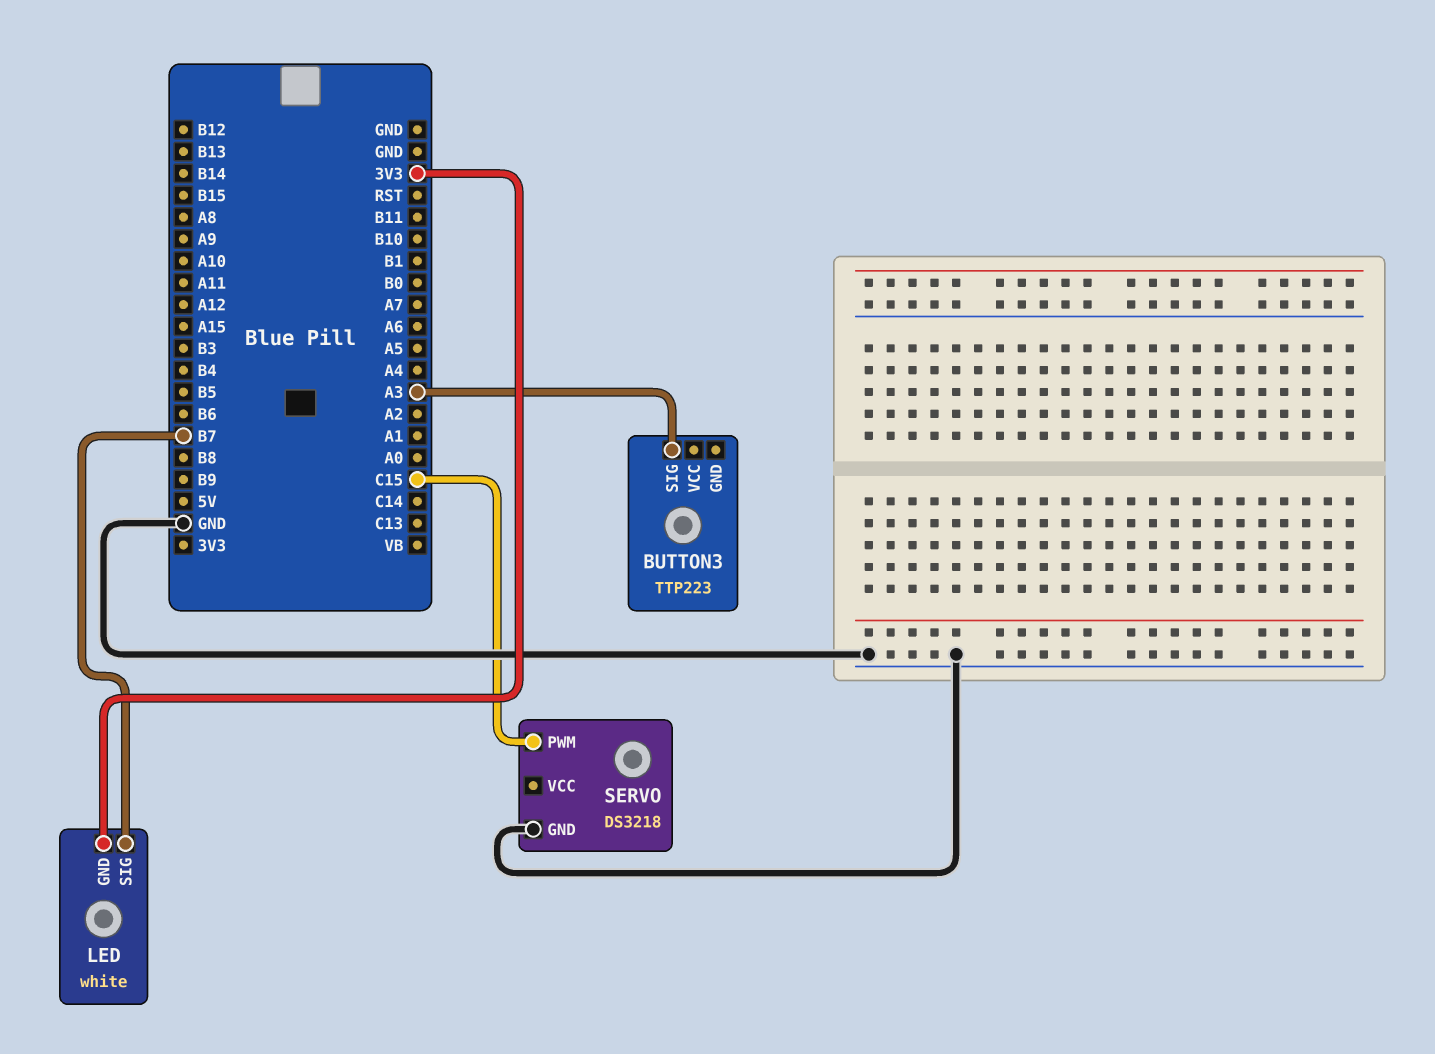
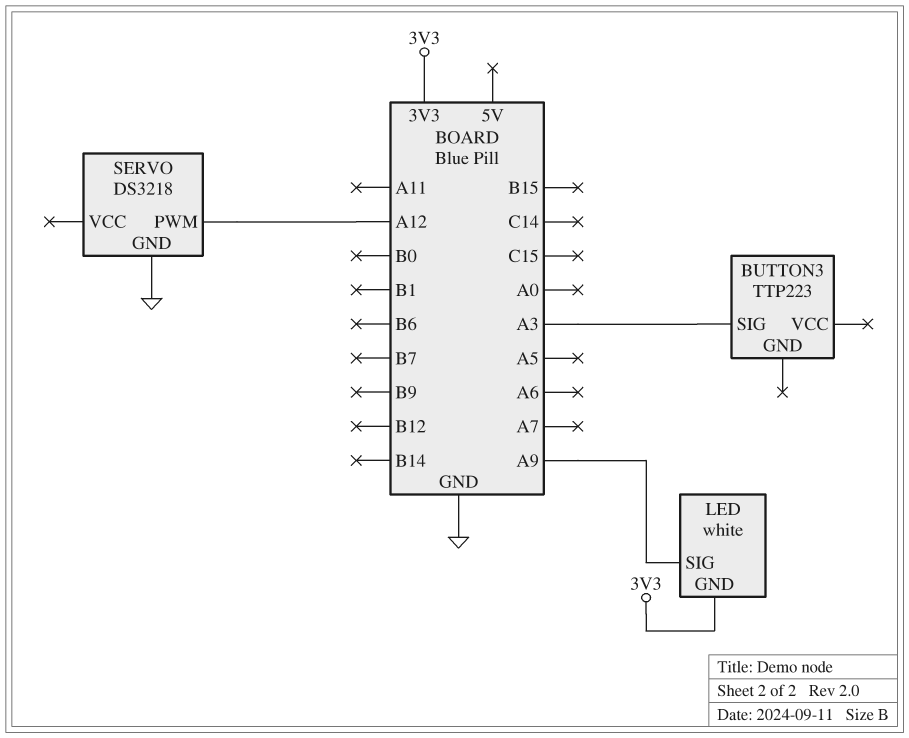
LED pin SIG: B7 -> A9
SERVO pin PWM: C15 -> A12

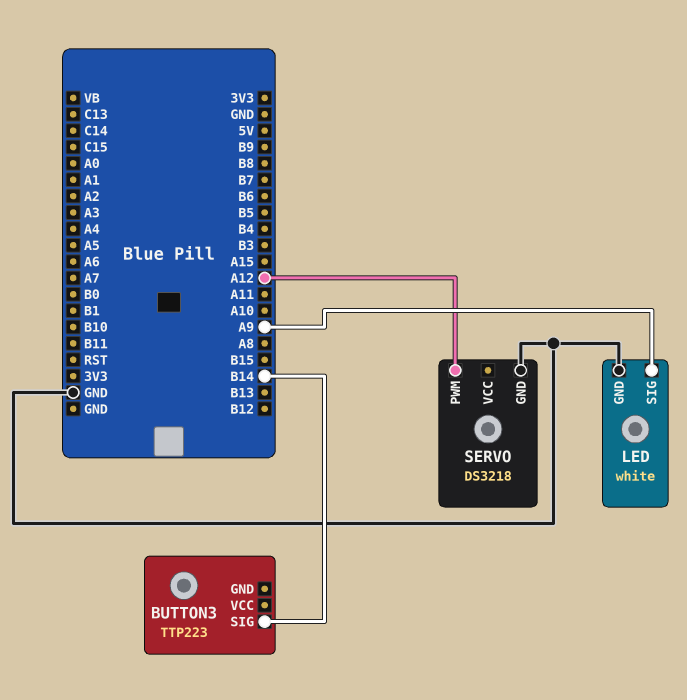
BUTTON3 pin SIG: A3 -> B14
LED pin GND: 3V3 -> GND

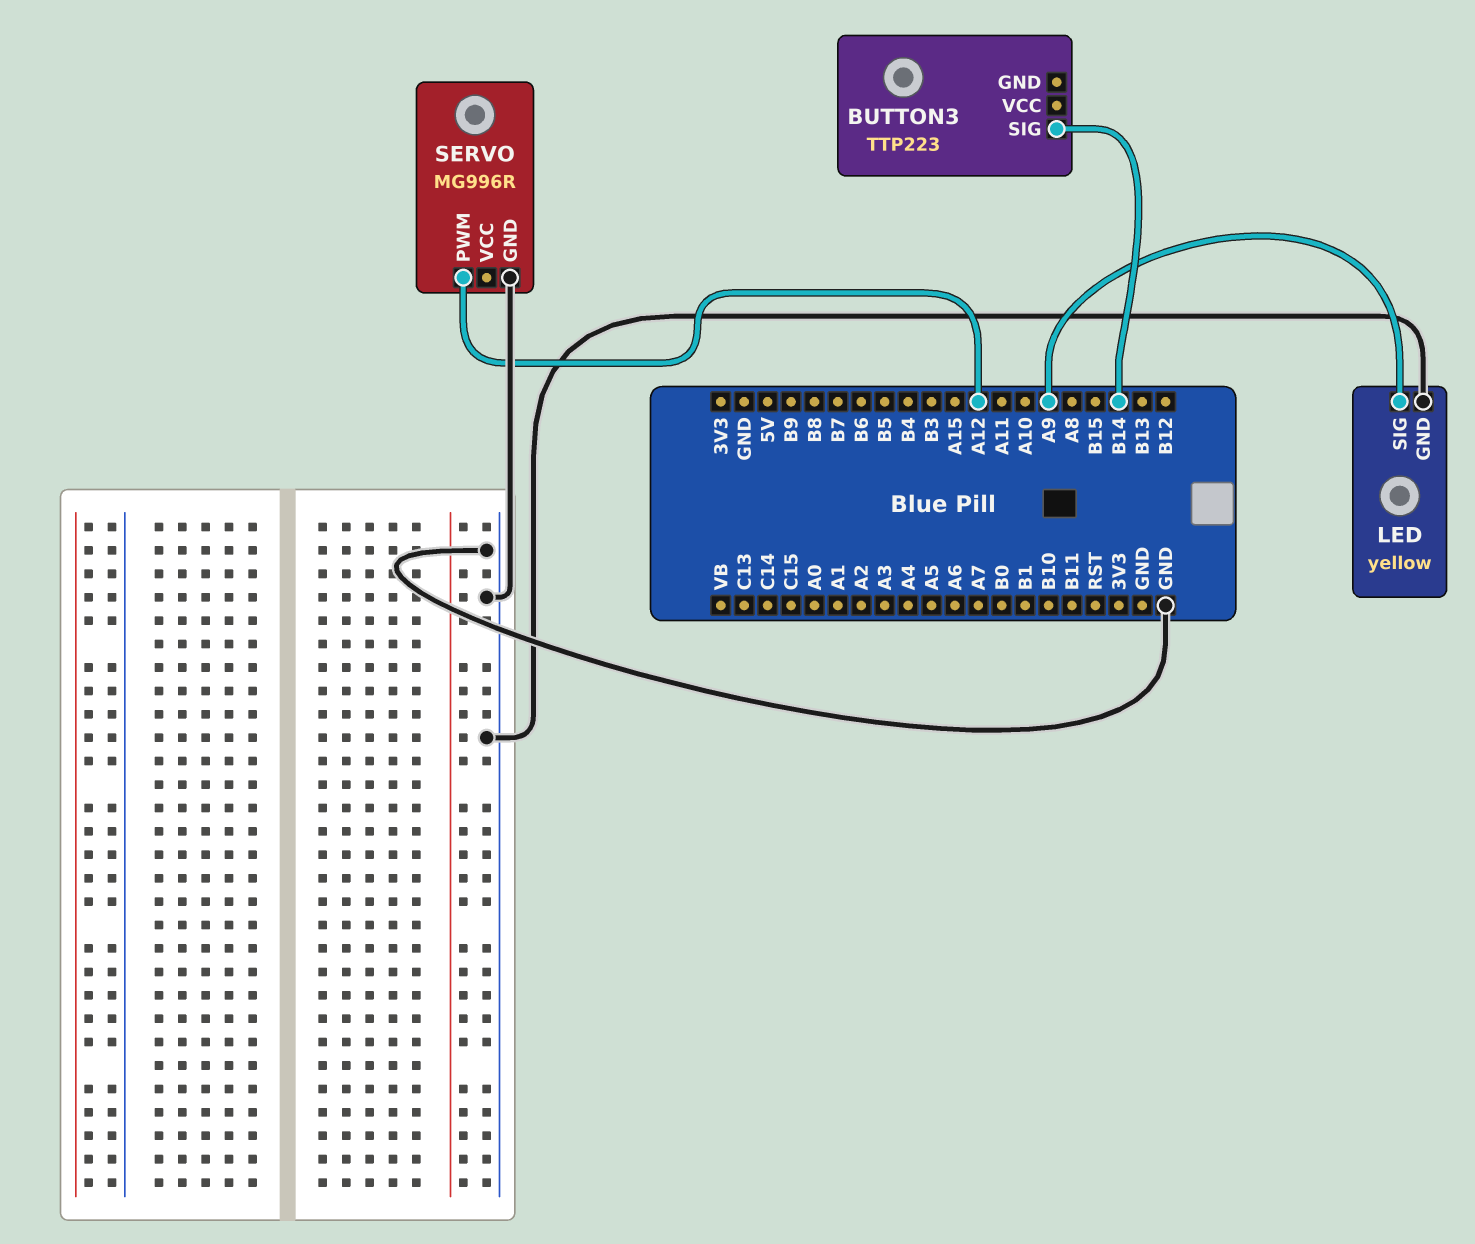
LED: white -> yellow
SERVO: DS3218 -> MG996R

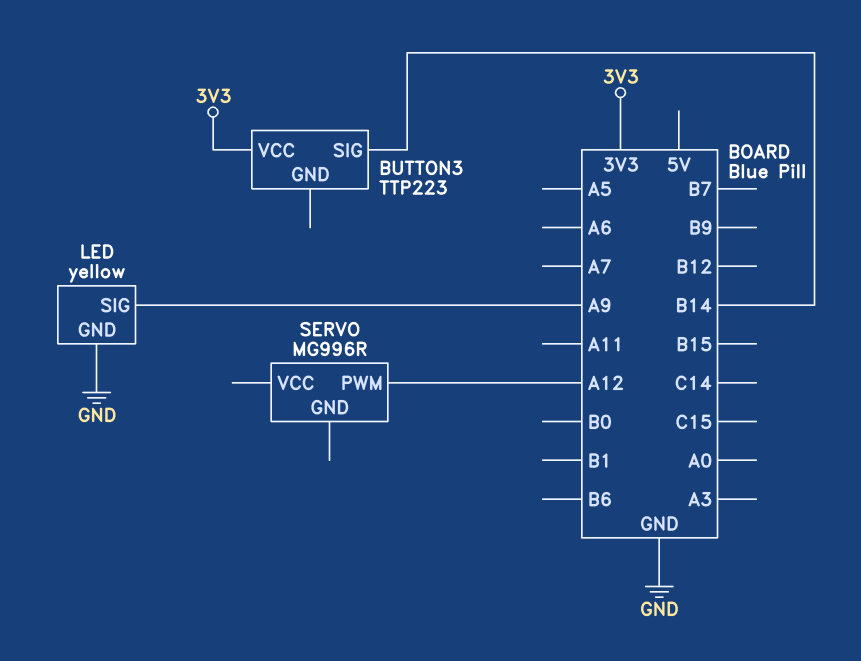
BUTTON3 pin VCC: none -> 3V3
SERVO pin GND: GND -> none

